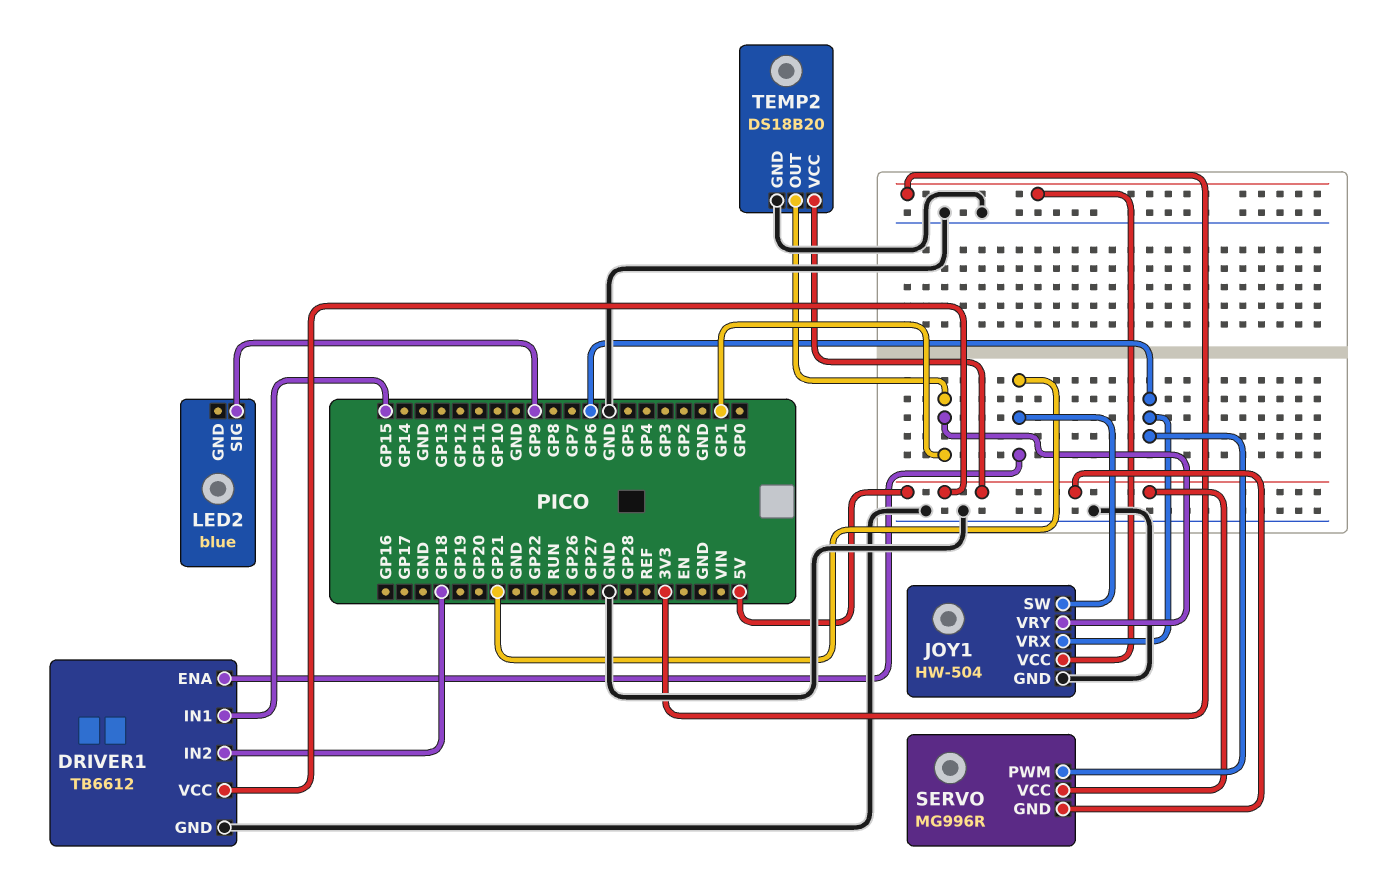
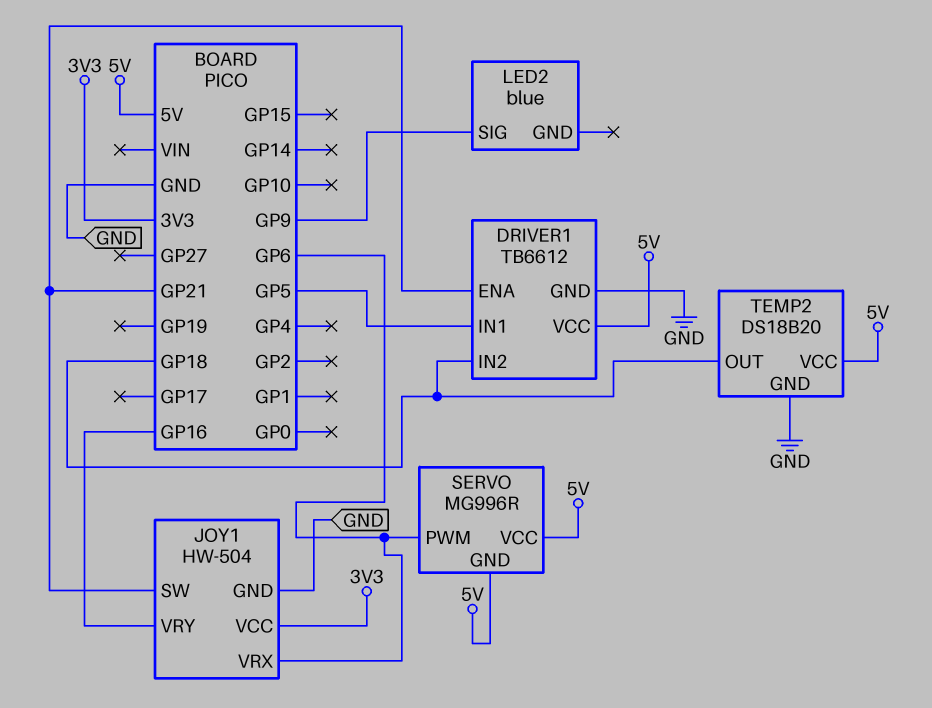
DRIVER1 pin IN1: GP15 -> GP5
JOY1 pin VRY: GP1 -> GP16
TEMP2 pin OUT: GP1 -> GP18

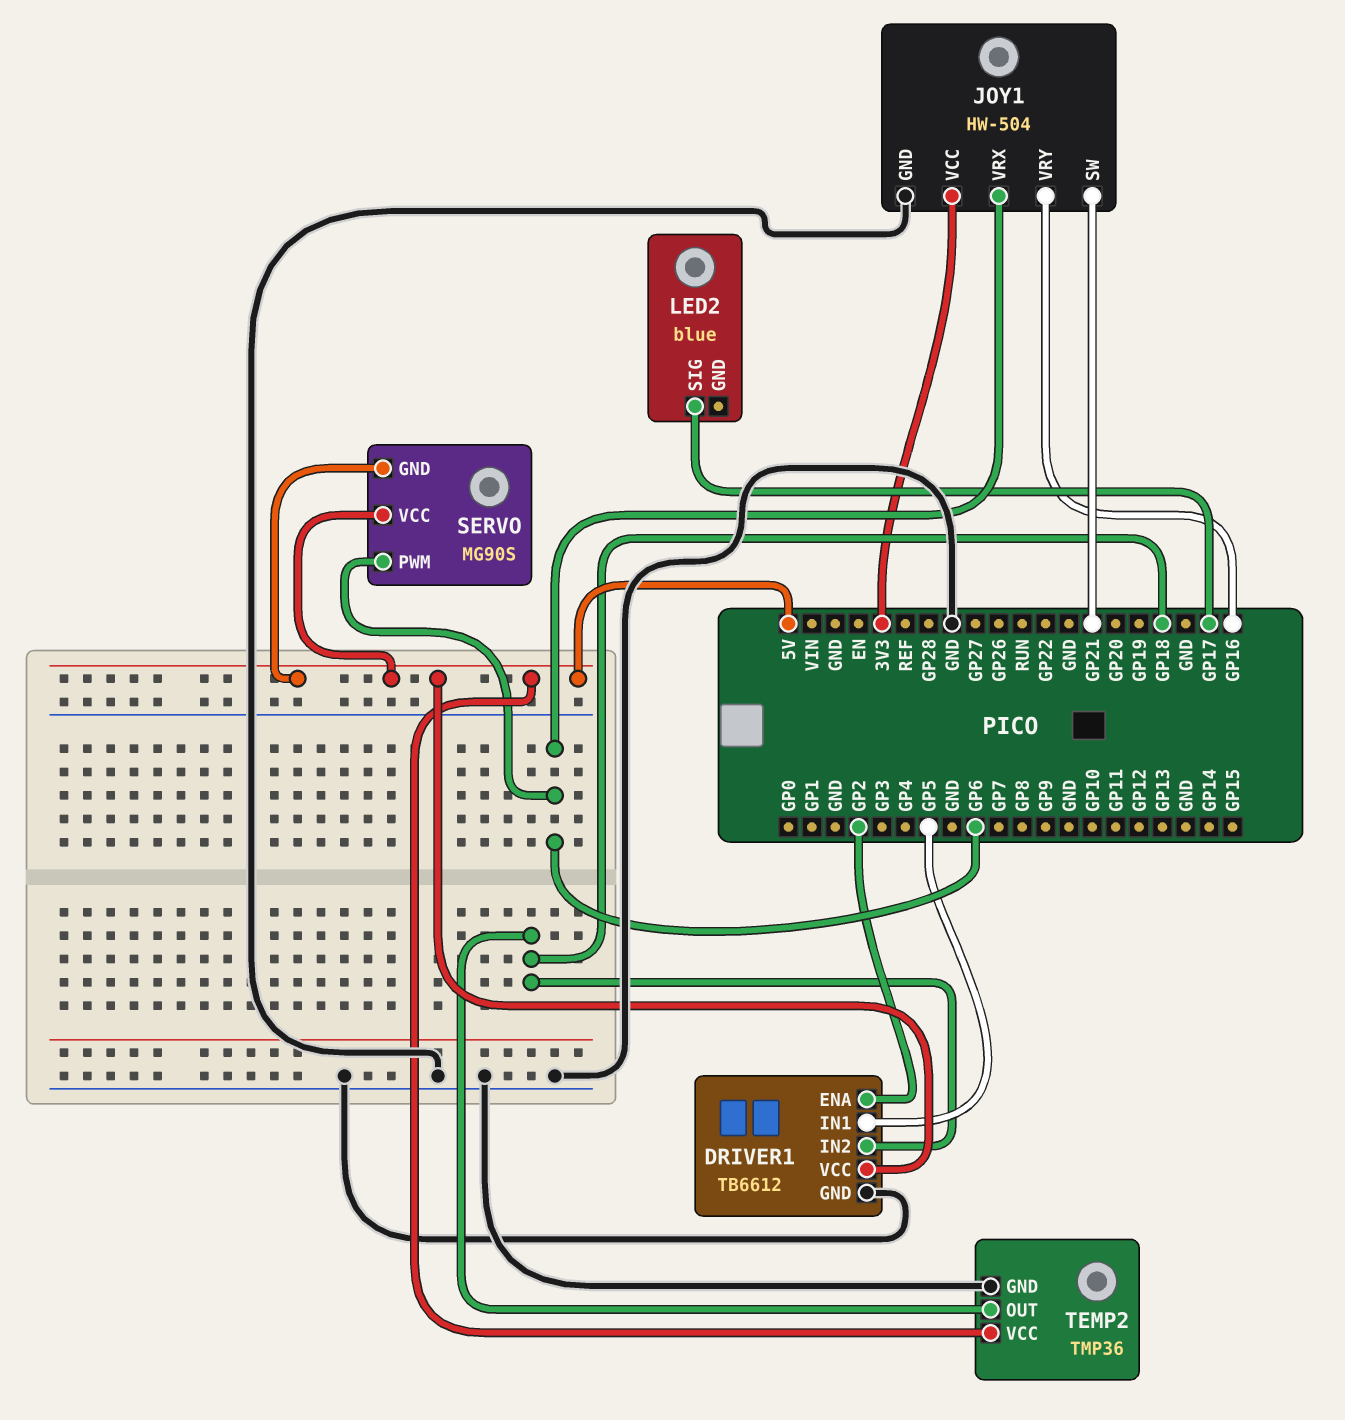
DRIVER1 pin ENA: GP21 -> GP2
LED2 pin SIG: GP9 -> GP17
SERVO: MG996R -> MG90S
TEMP2: DS18B20 -> TMP36

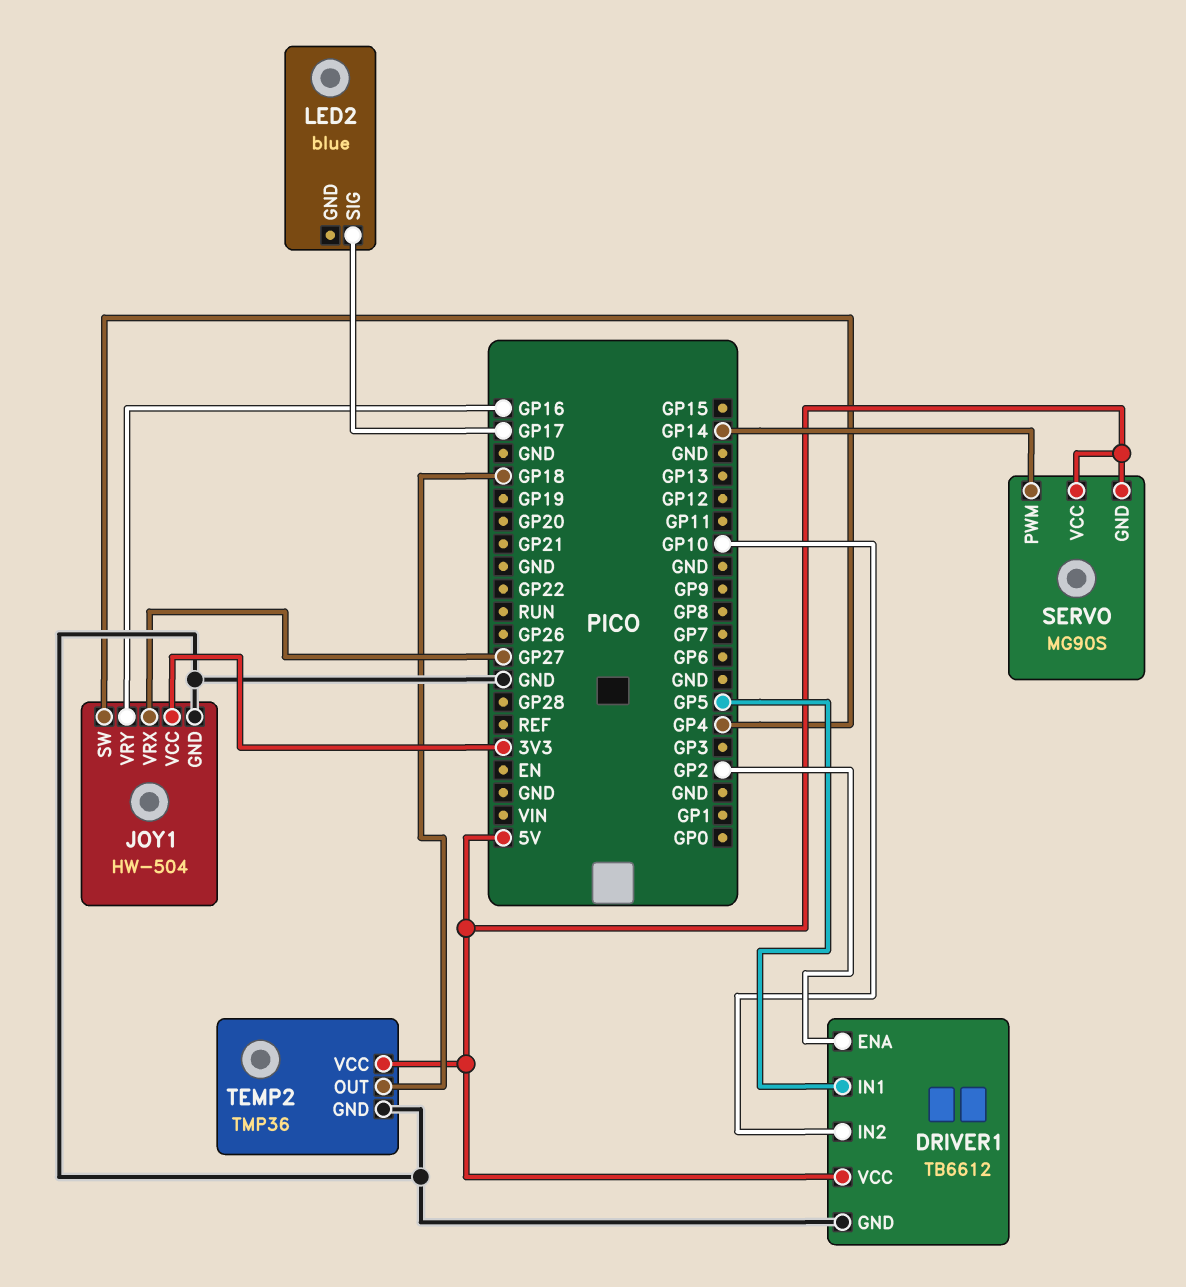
DRIVER1 pin IN2: GP18 -> GP10
JOY1 pin SW: GP21 -> GP4
JOY1 pin VRX: GP6 -> GP27
SERVO pin PWM: GP6 -> GP14

